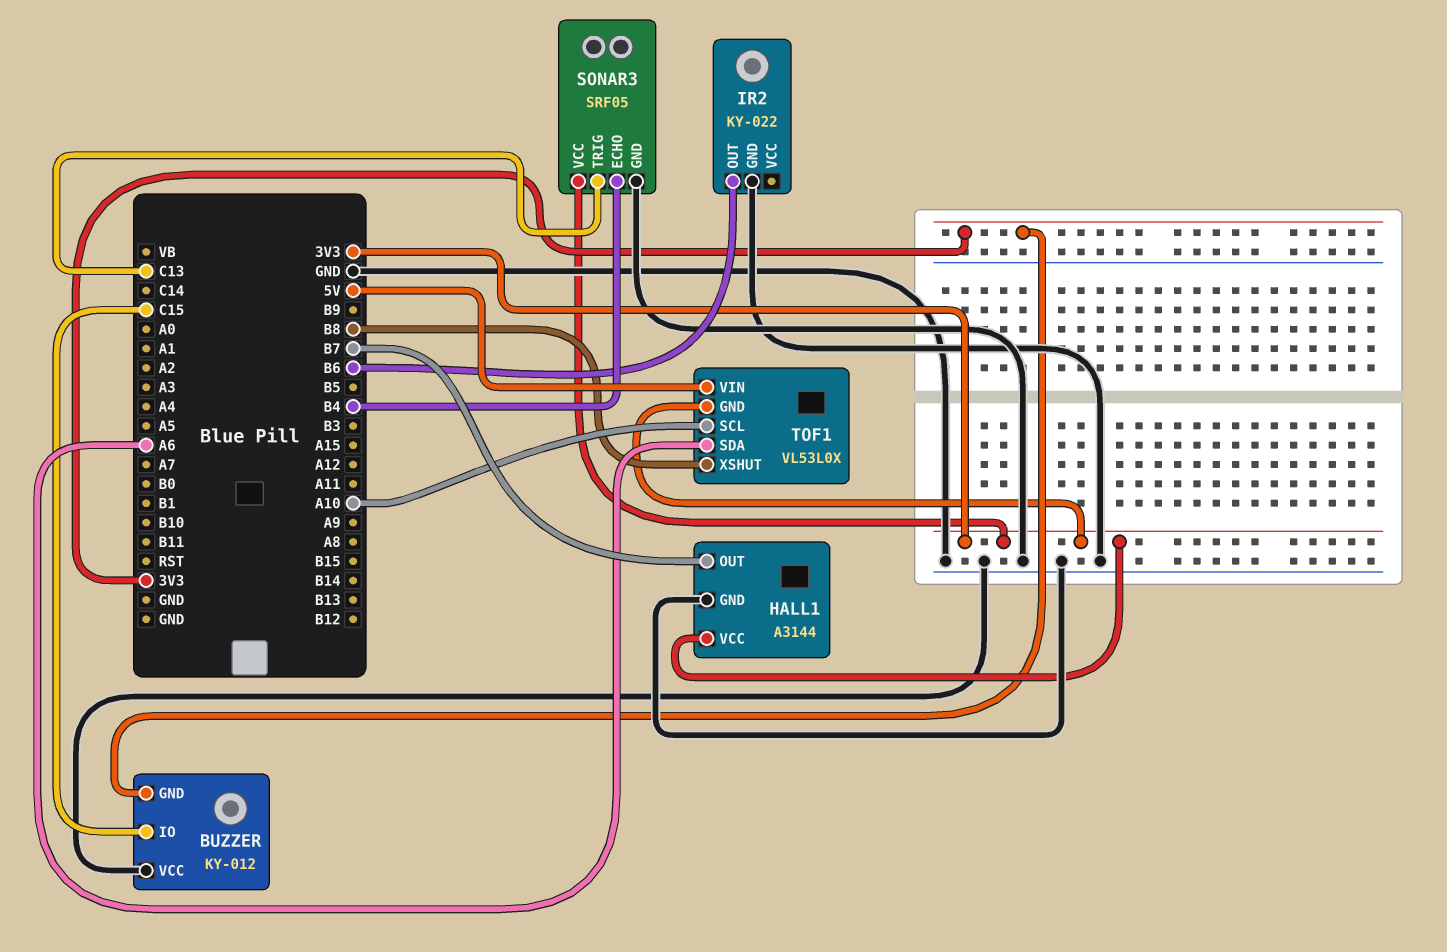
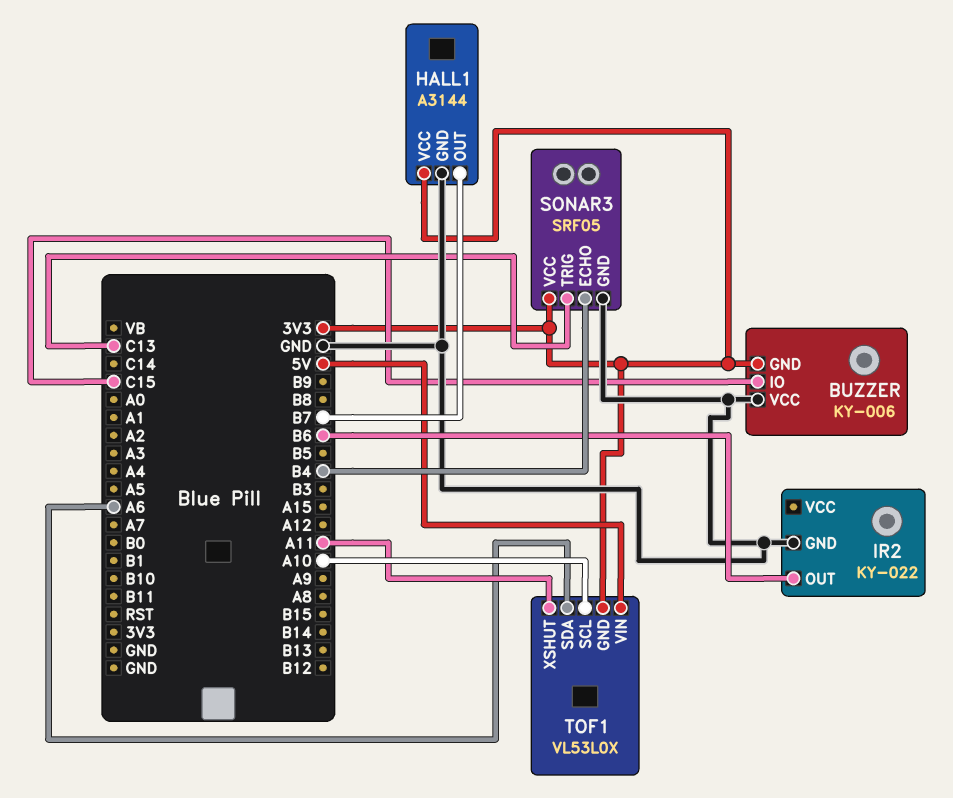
BUZZER: KY-012 -> KY-006
TOF1 pin XSHUT: B8 -> A11

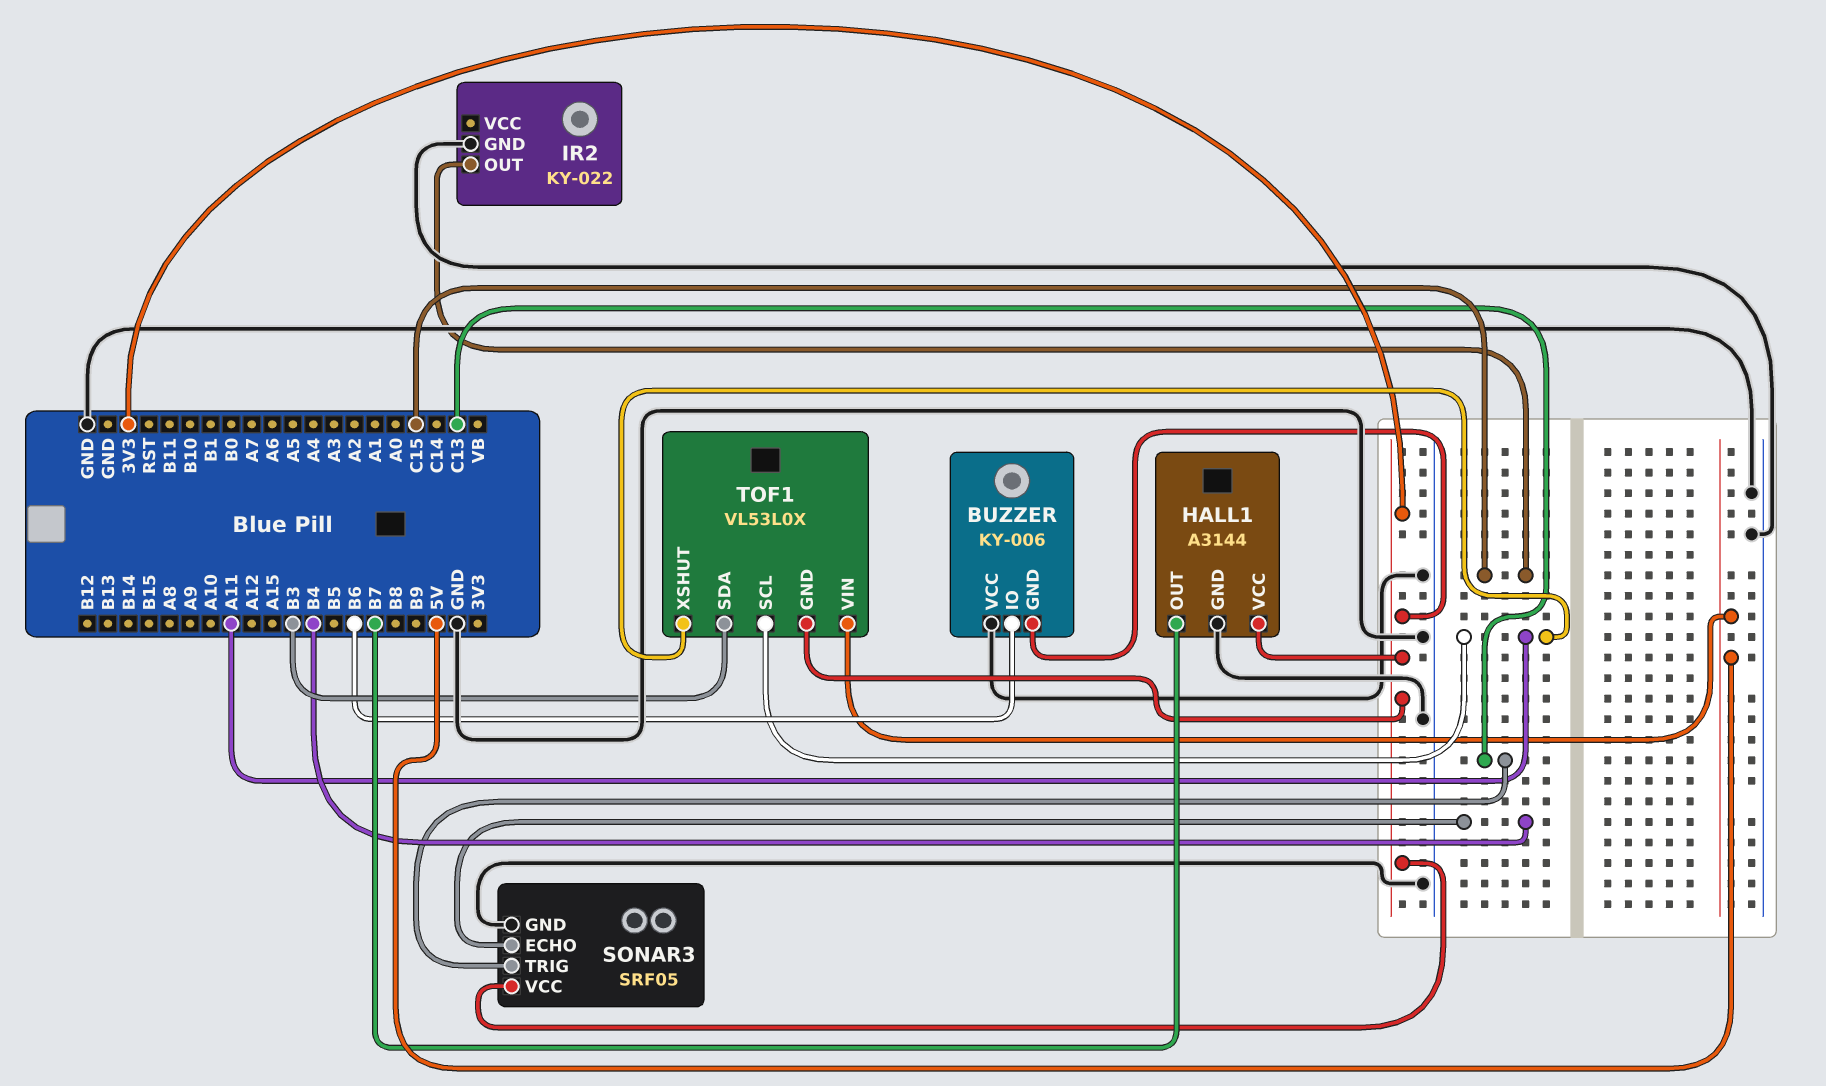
BUZZER pin IO: C15 -> B6
IR2 pin OUT: B6 -> C15
TOF1 pin SCL: A10 -> A11
TOF1 pin SDA: A6 -> B3

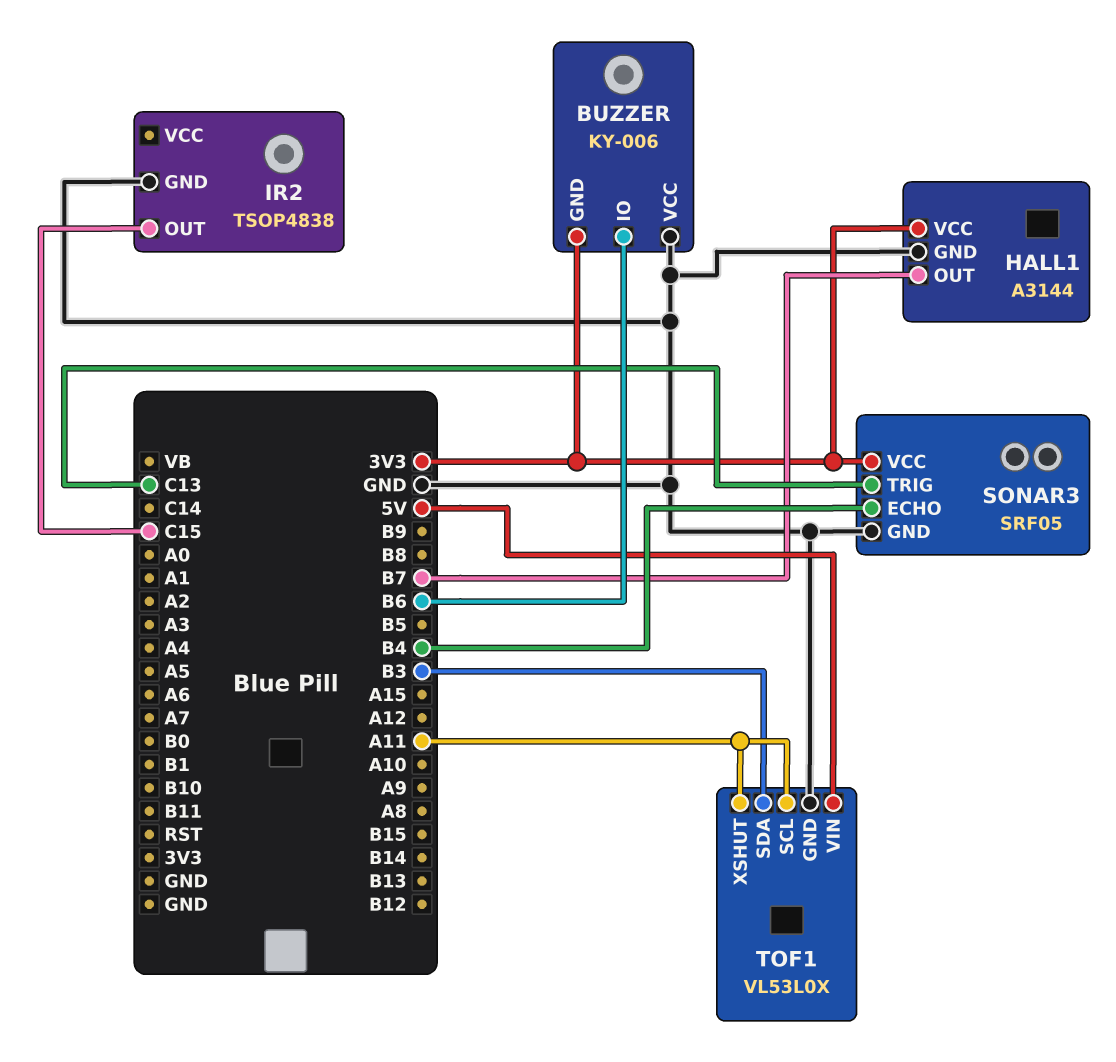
IR2: KY-022 -> TSOP4838
TOF1 pin GND: 3V3 -> GND

